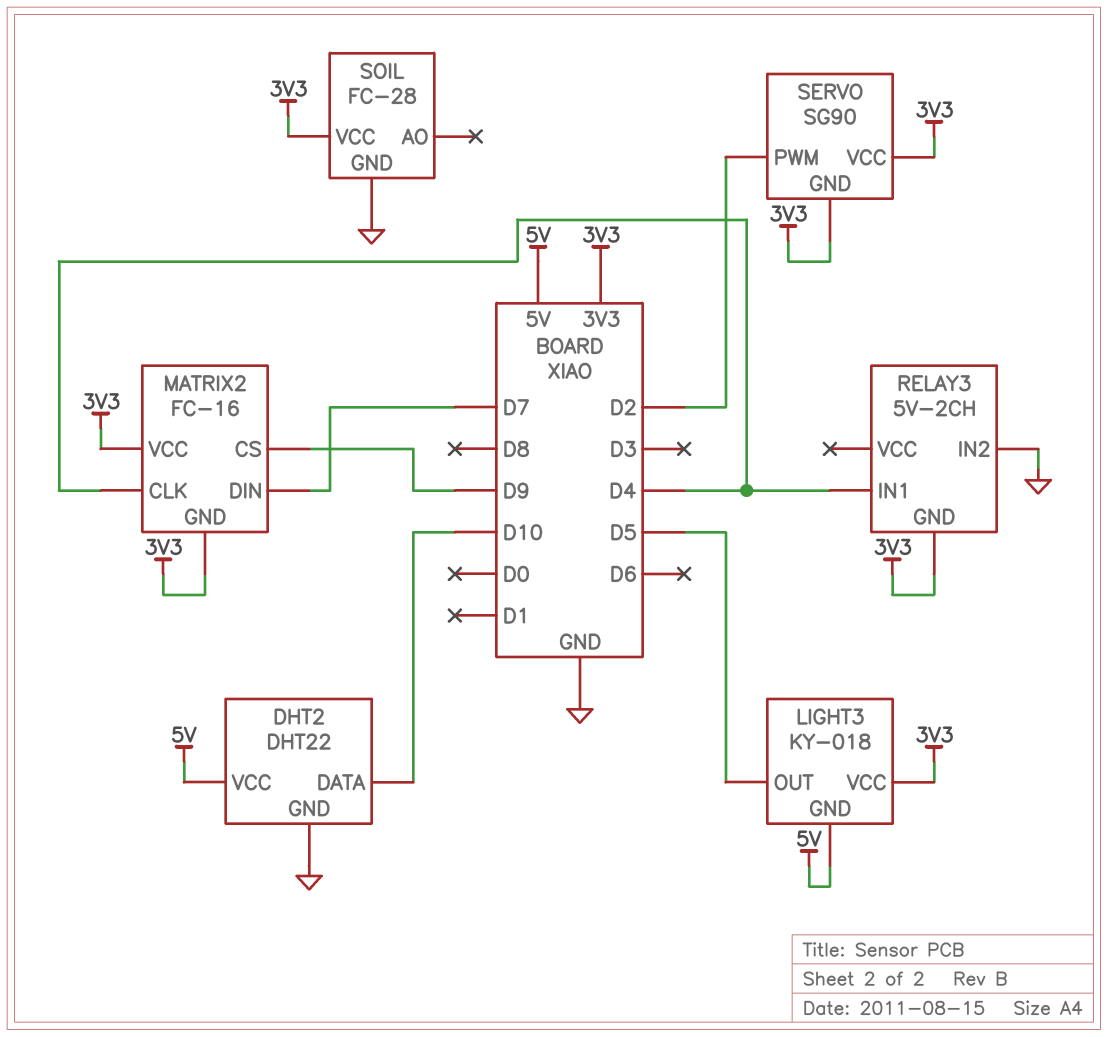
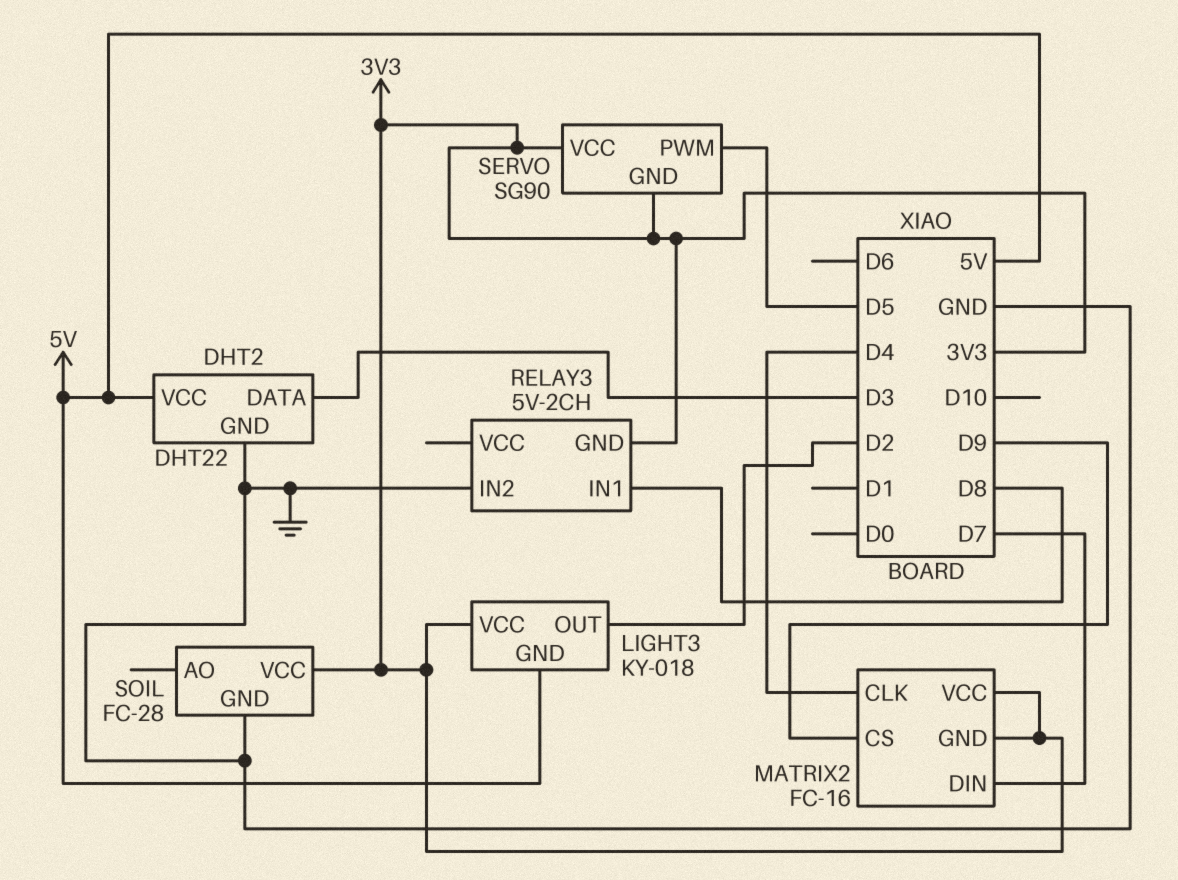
DHT2 pin DATA: D10 -> D3
LIGHT3 pin OUT: D5 -> D2
RELAY3 pin IN1: D4 -> D8
SERVO pin PWM: D2 -> D5

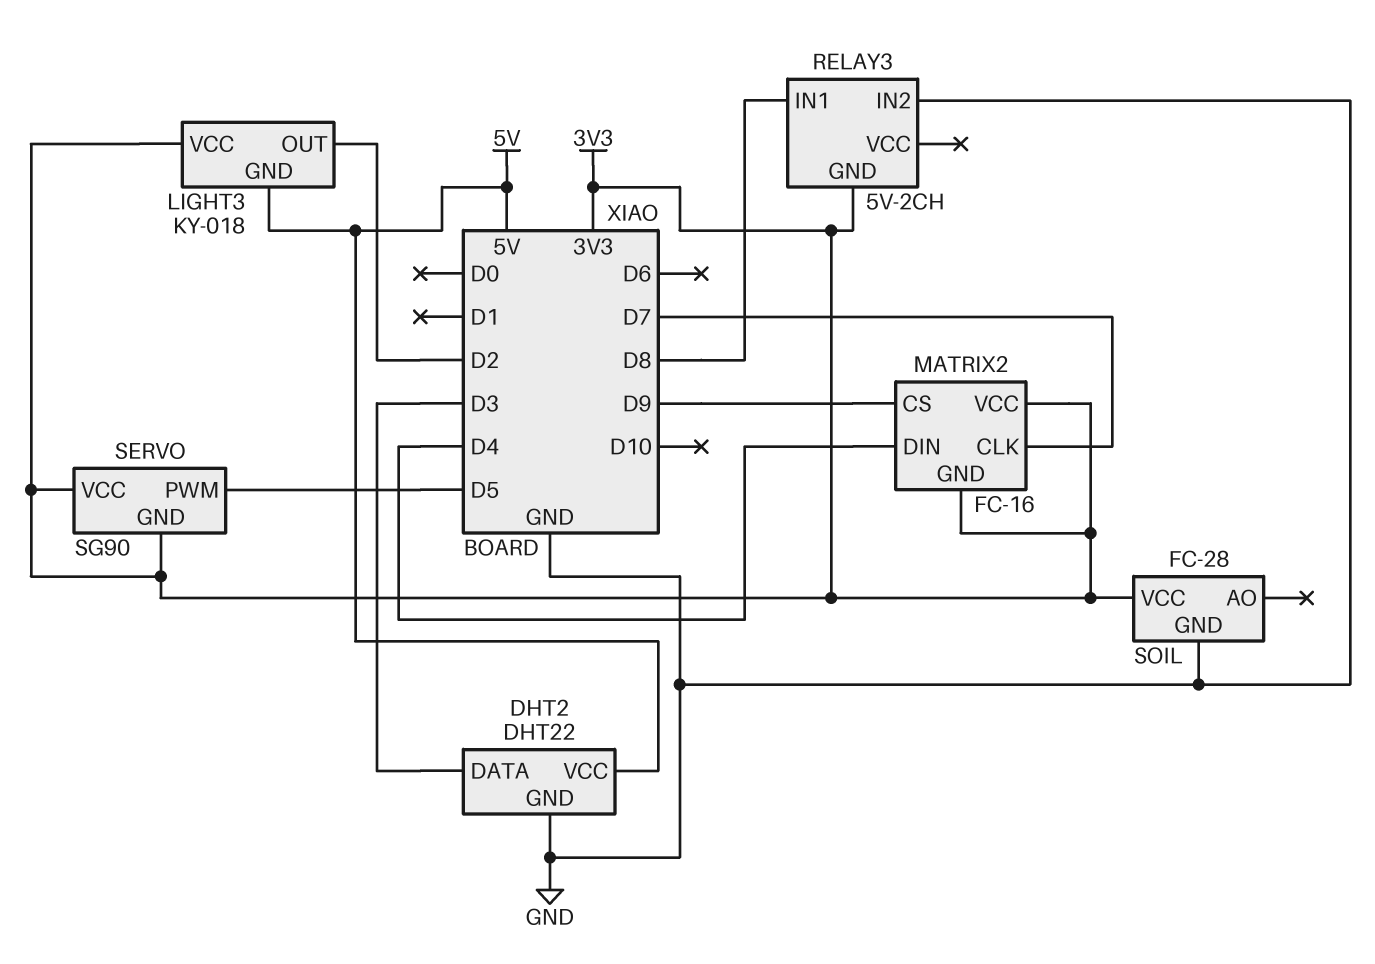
MATRIX2 pin CLK: D4 -> D7
MATRIX2 pin DIN: D7 -> D4

